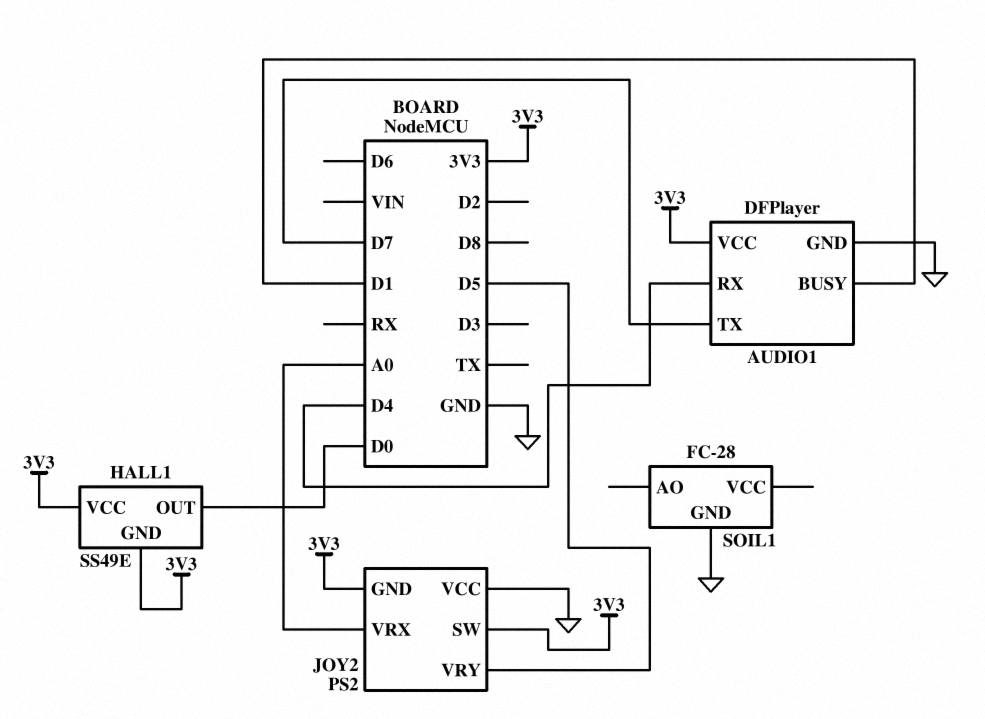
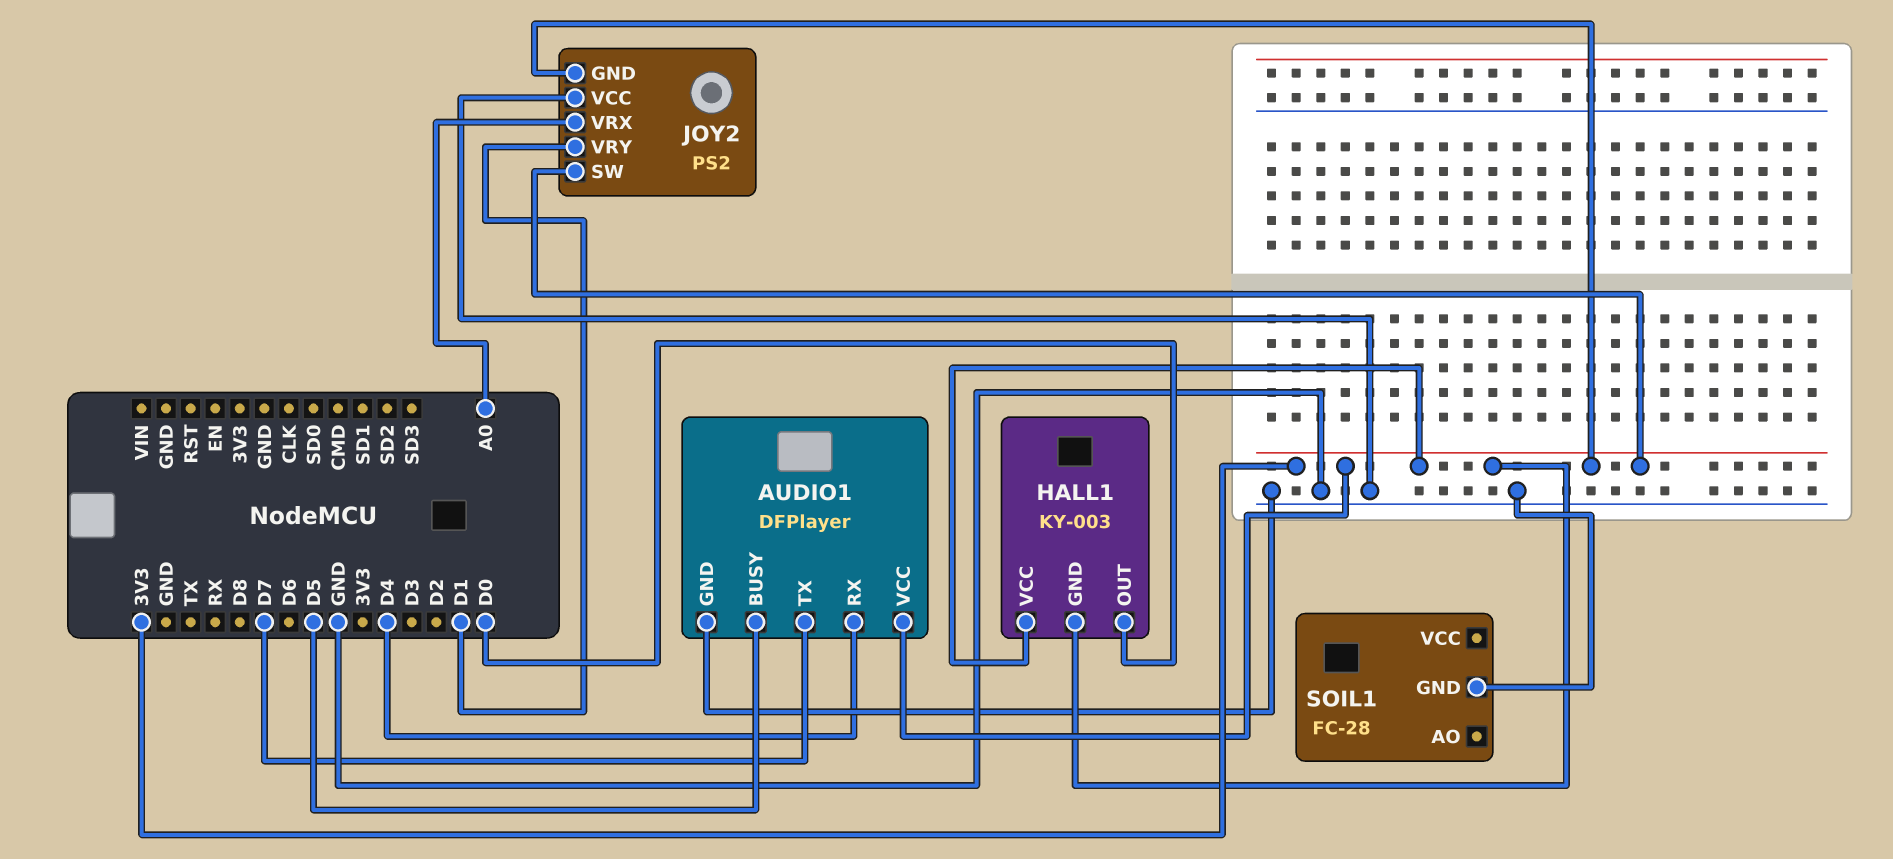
AUDIO1 pin BUSY: D1 -> D5
HALL1: SS49E -> KY-003
JOY2 pin VRY: D5 -> D1

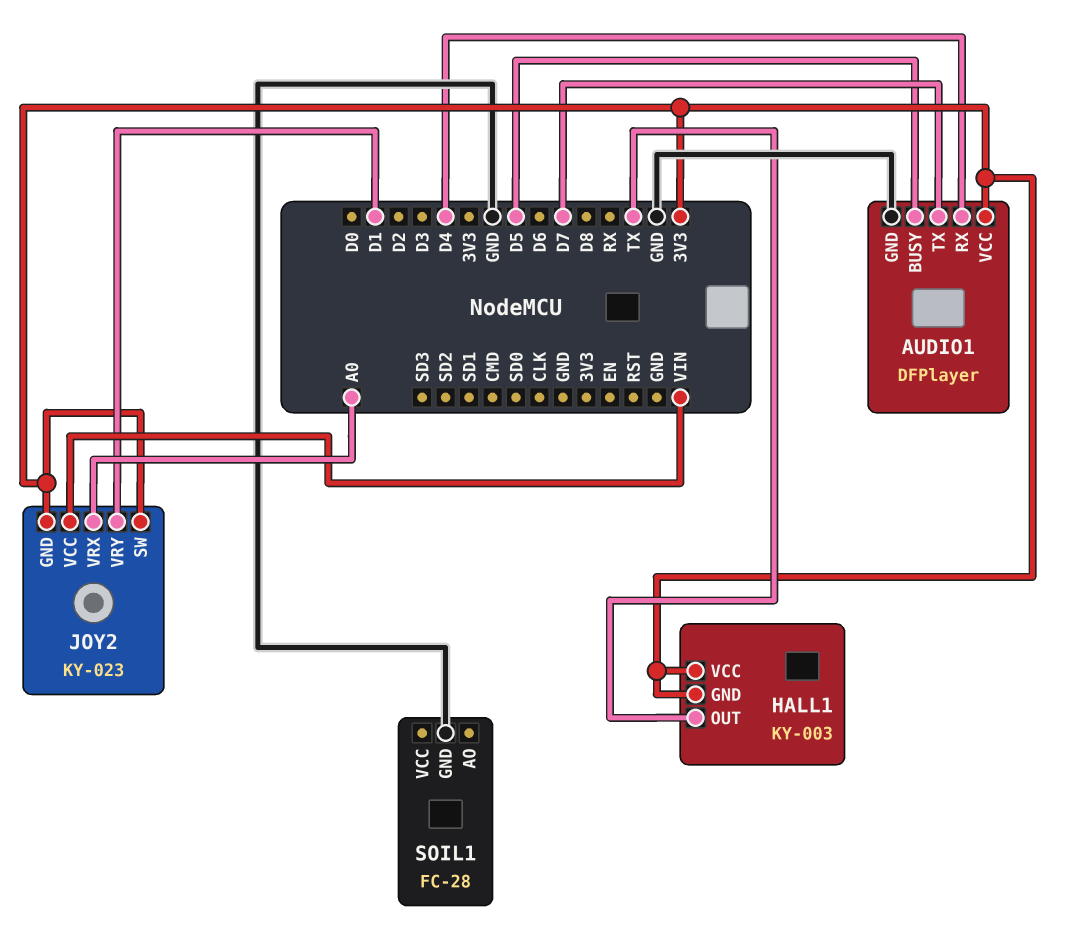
HALL1 pin OUT: D0 -> TX
JOY2: PS2 -> KY-023
JOY2 pin VCC: GND -> VIN

